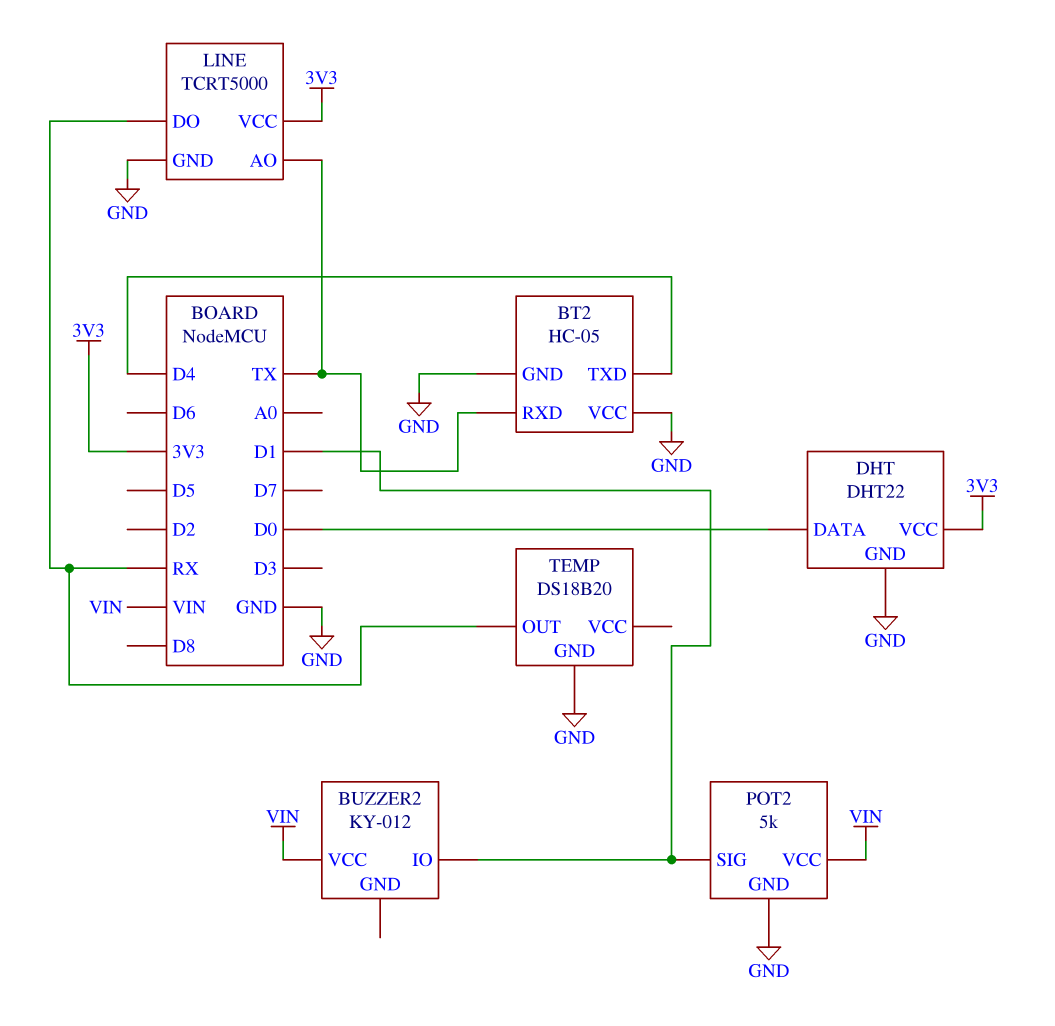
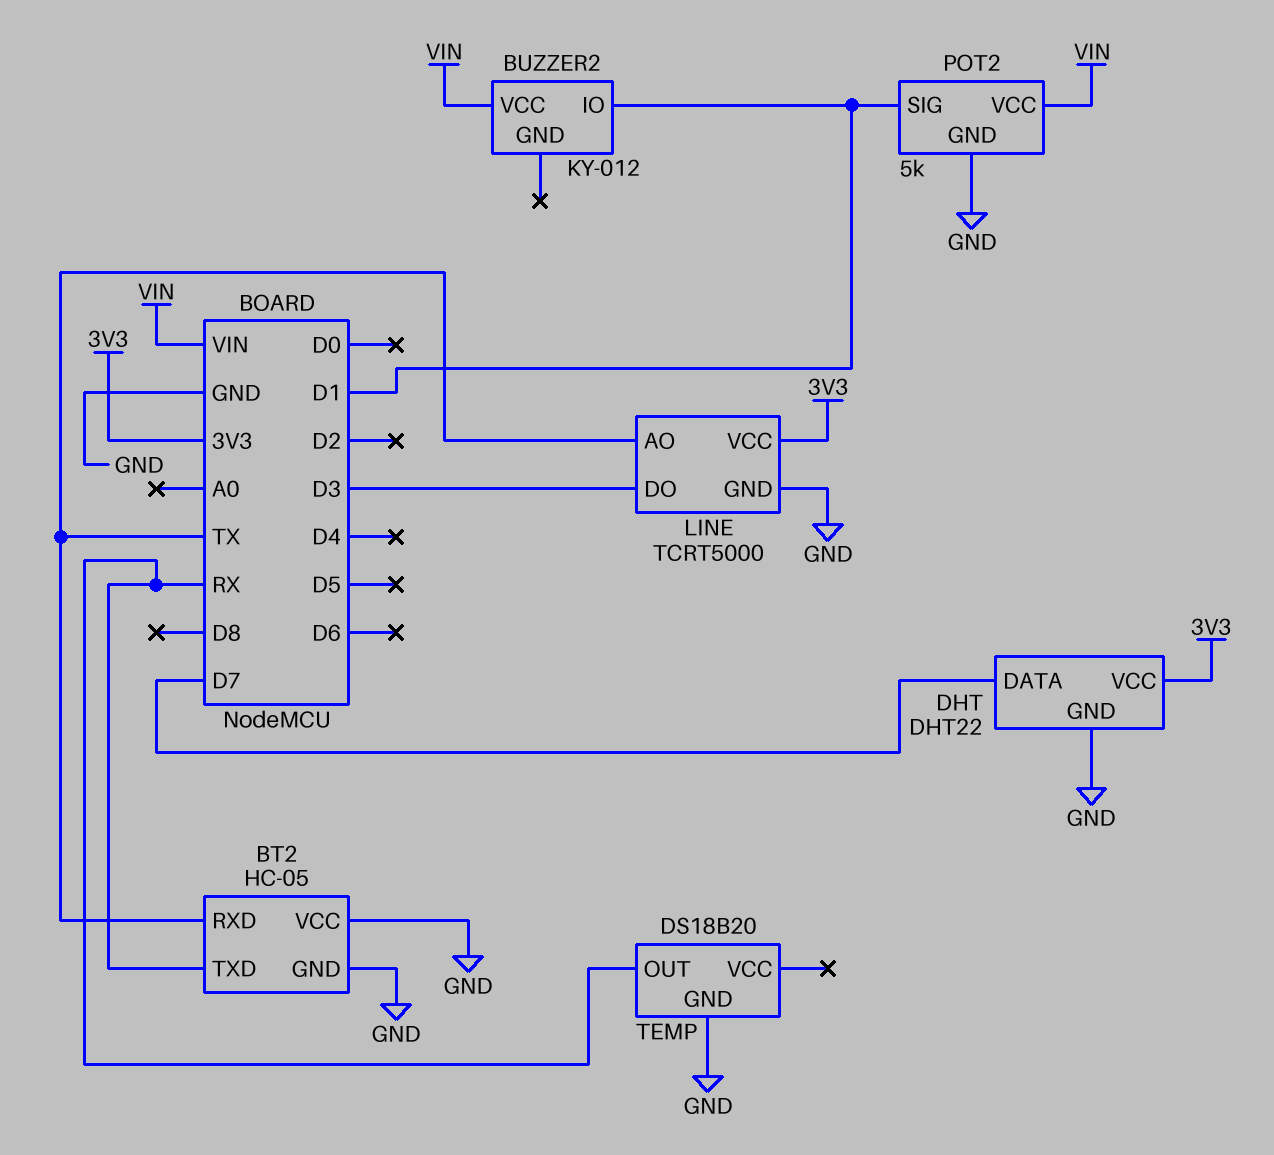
BT2 pin TXD: D4 -> RX
DHT pin DATA: D0 -> D7
LINE pin DO: RX -> D3

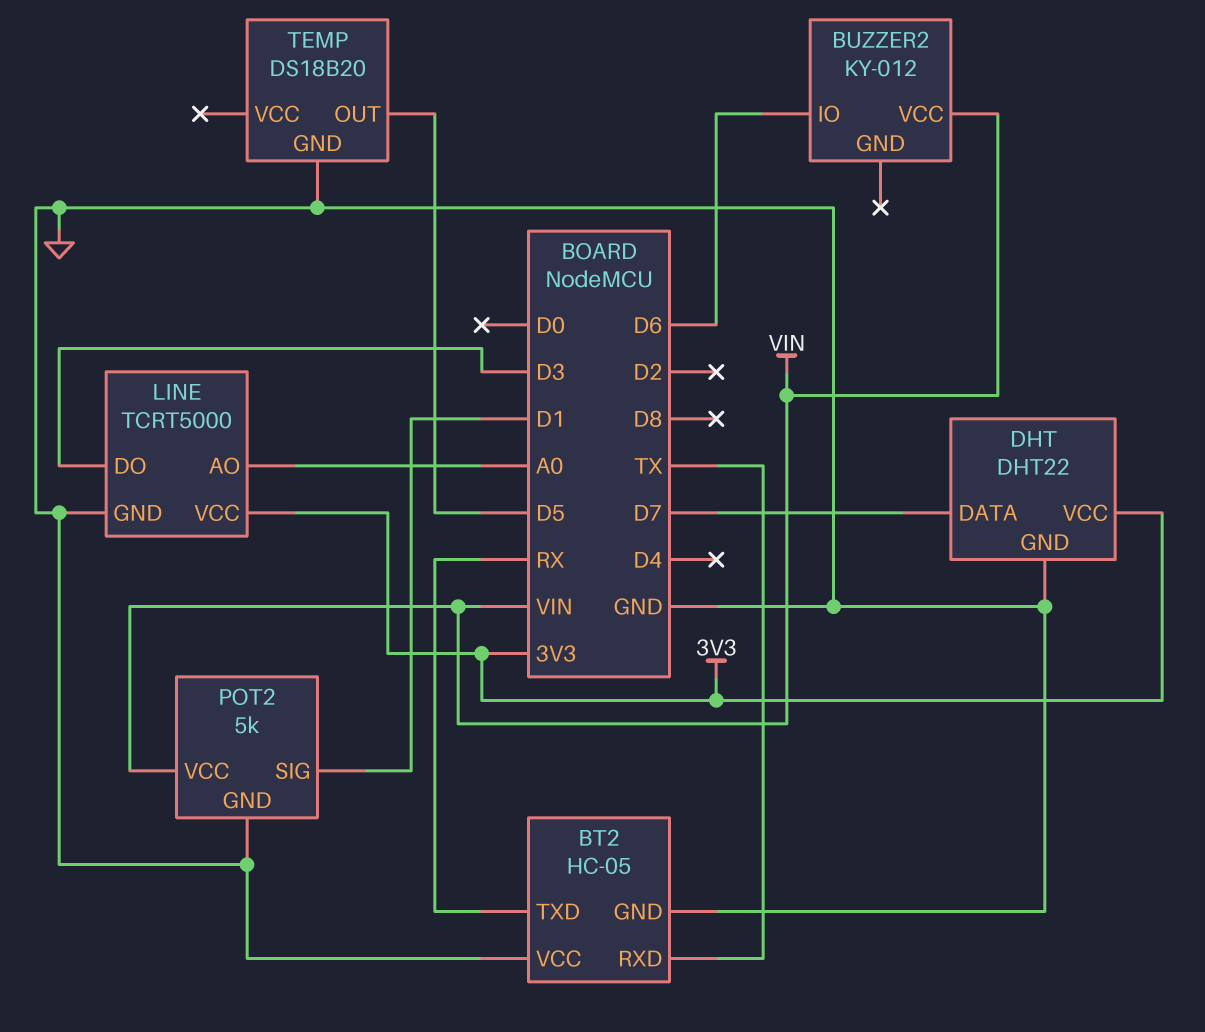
BUZZER2 pin IO: D1 -> D6
LINE pin AO: TX -> A0
TEMP pin OUT: RX -> D5

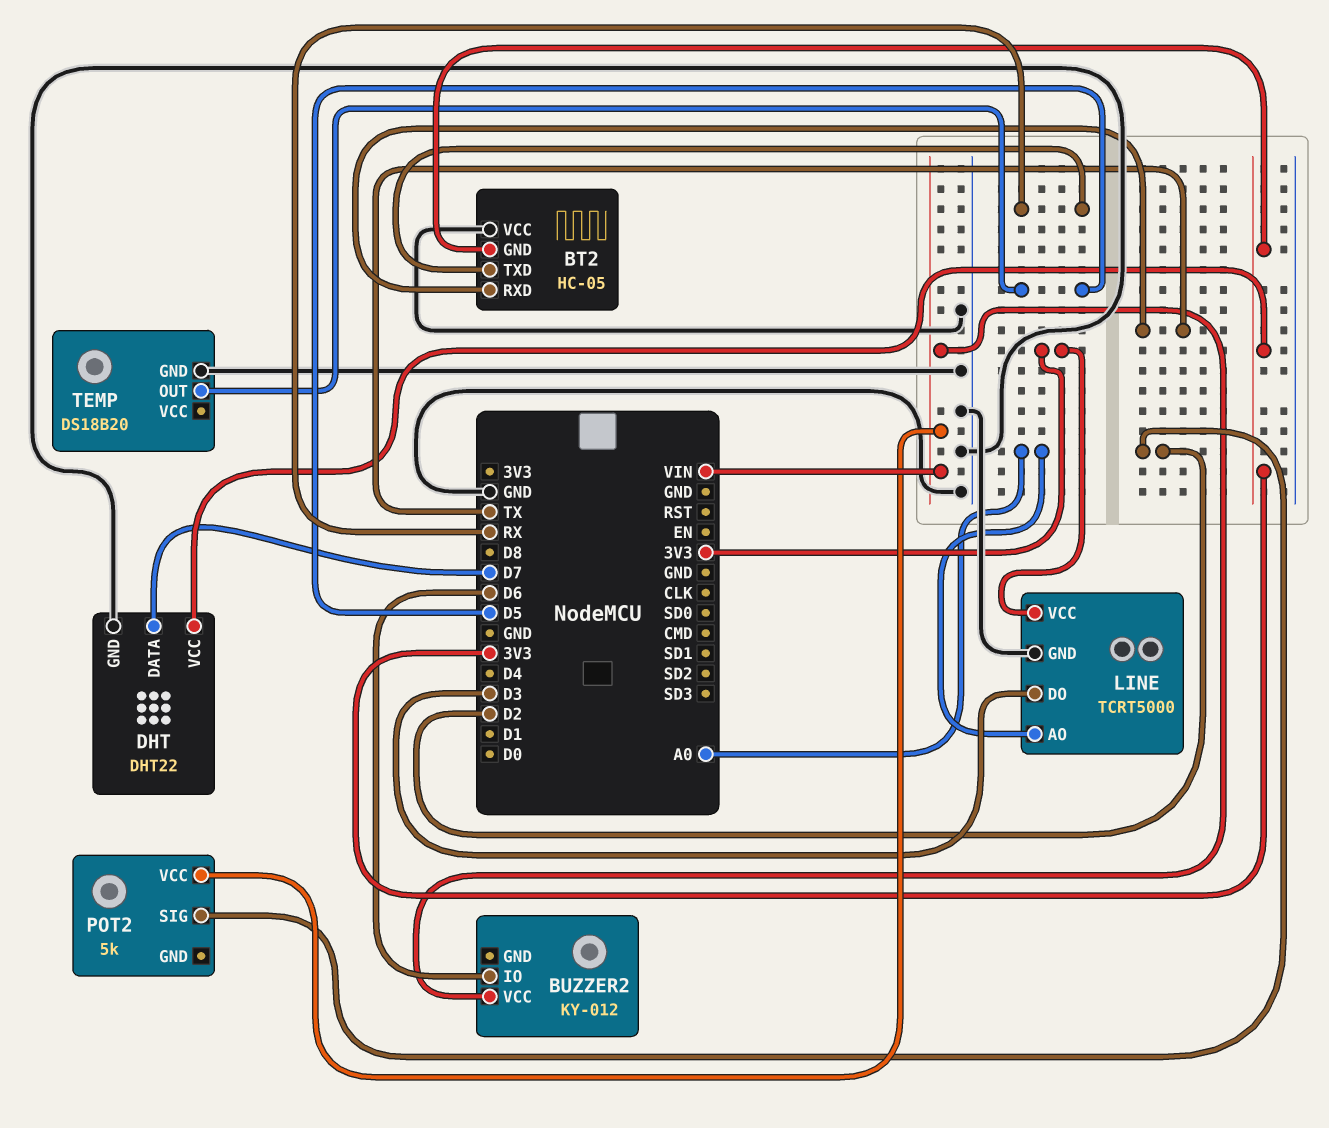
BT2 pin GND: GND -> 3V3
POT2 pin GND: GND -> none
POT2 pin SIG: D1 -> D2

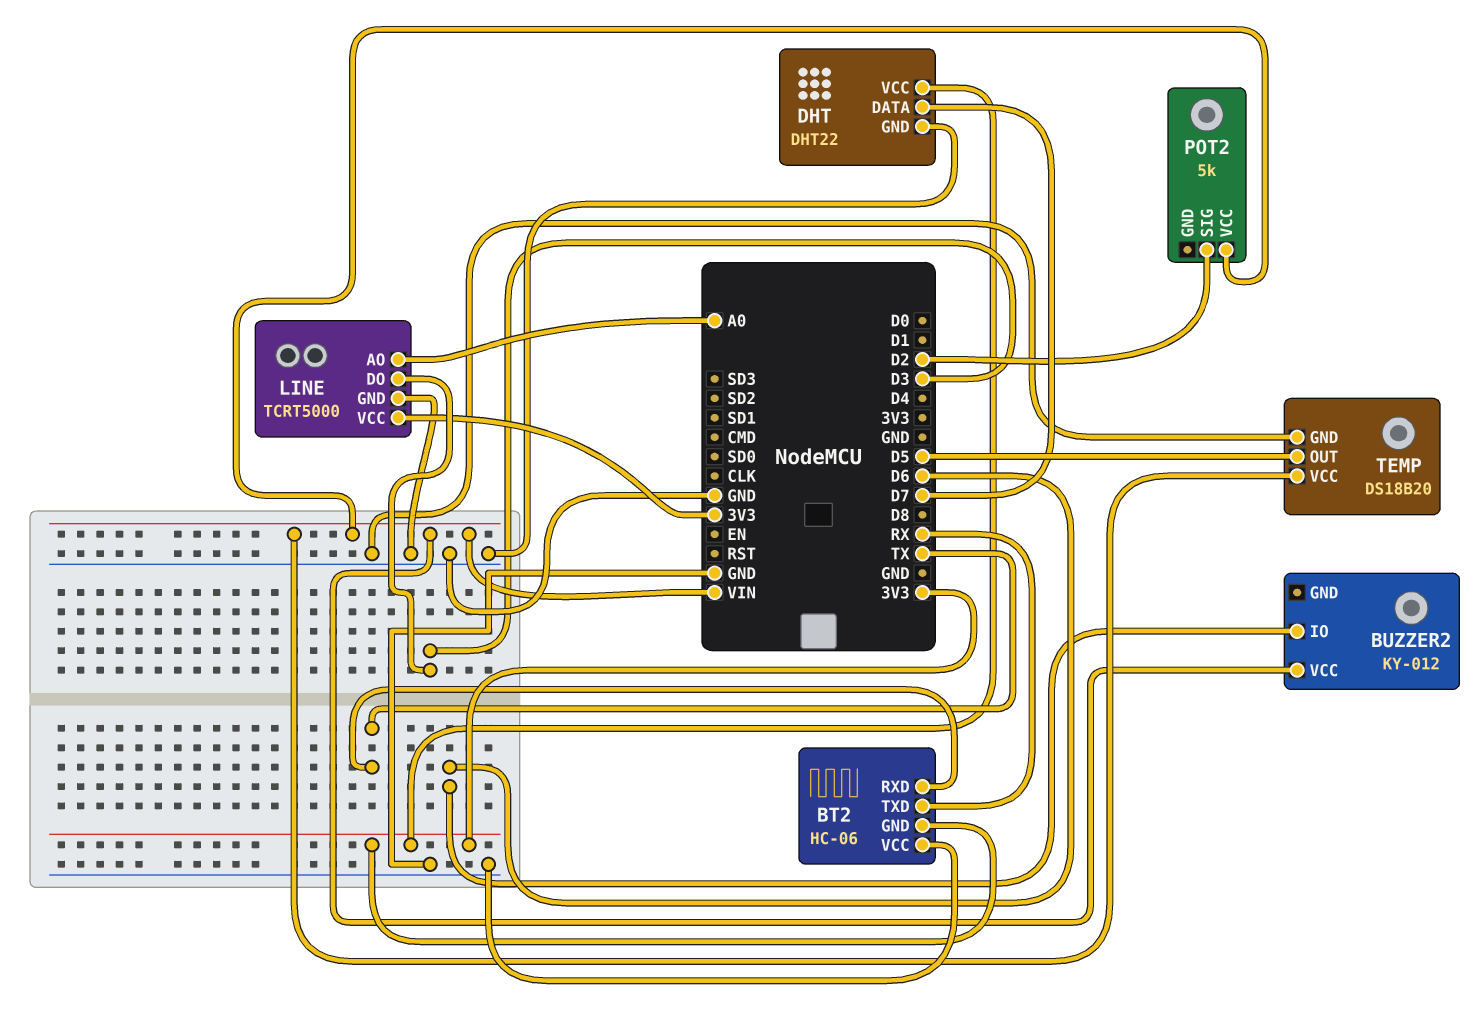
BT2: HC-05 -> HC-06
TEMP pin VCC: none -> VIN

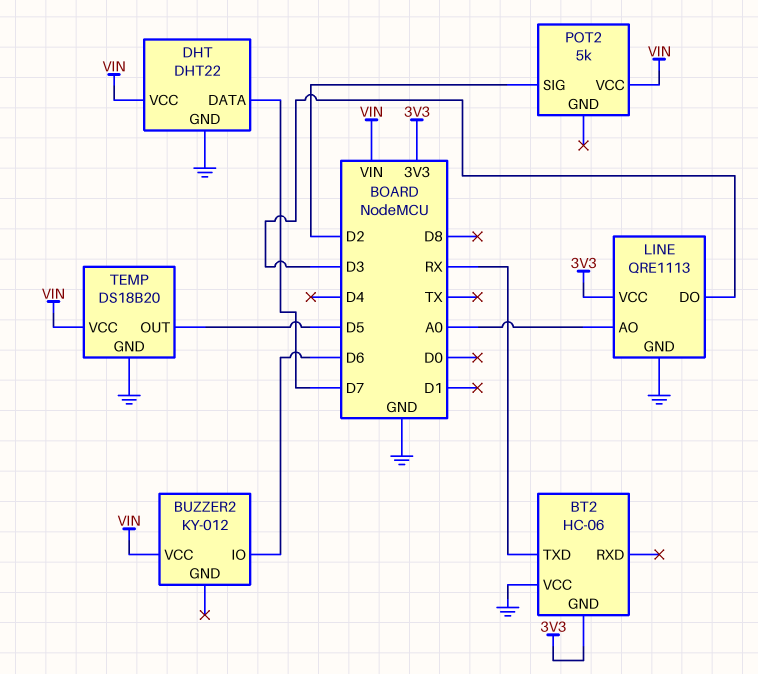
BT2 pin RXD: TX -> none
DHT pin VCC: 3V3 -> VIN
LINE: TCRT5000 -> QRE1113

